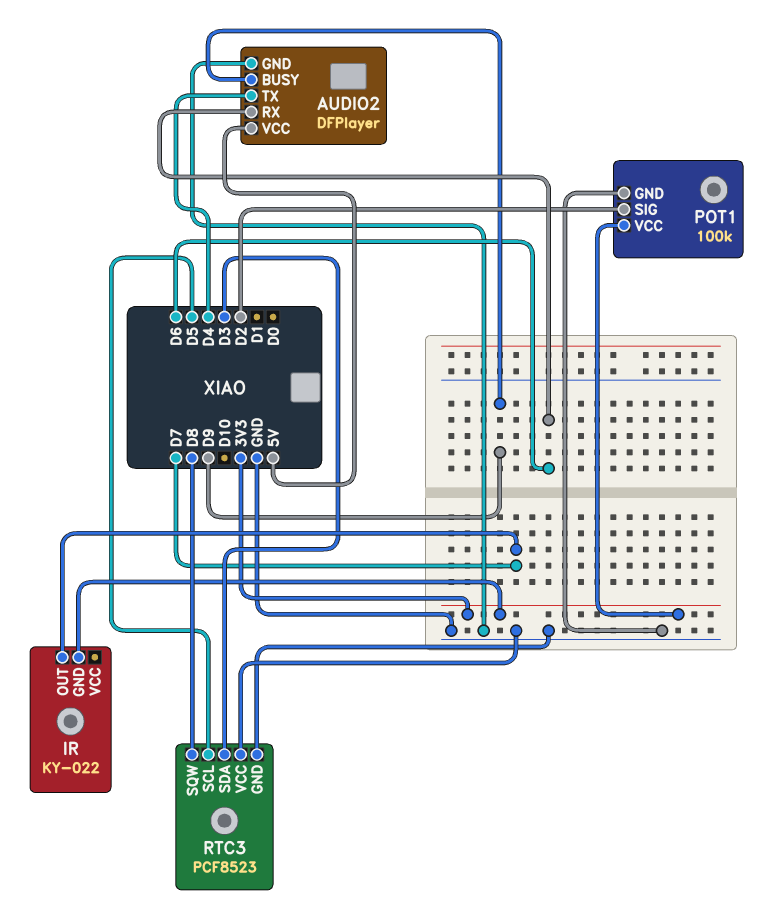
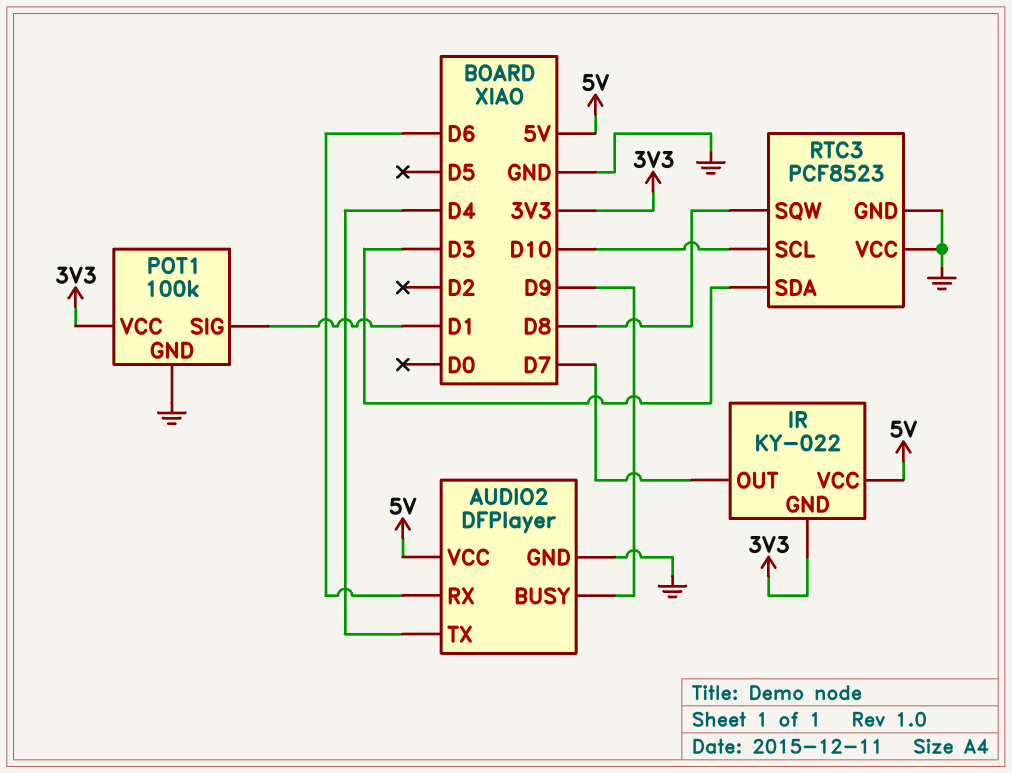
IR pin VCC: none -> 5V
POT1 pin SIG: D2 -> D1
RTC3 pin SCL: D5 -> D10

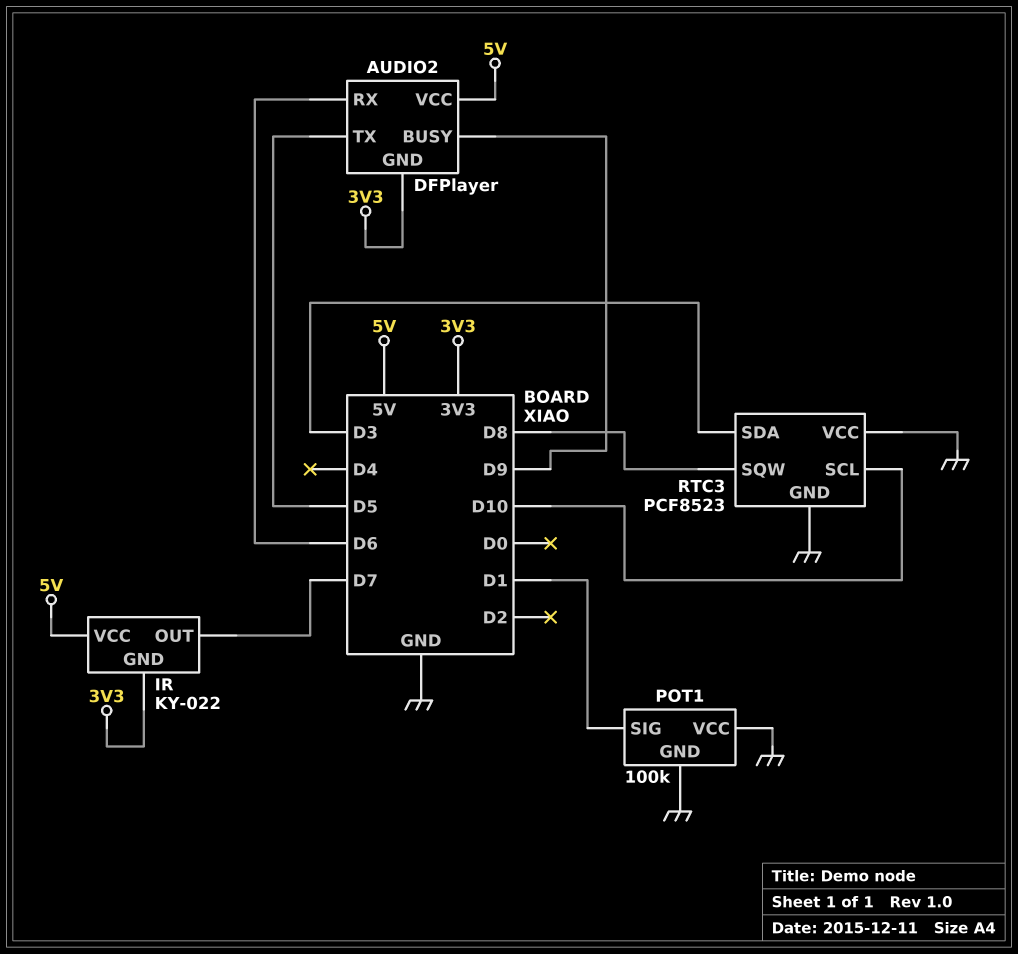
AUDIO2 pin GND: GND -> 3V3
AUDIO2 pin TX: D4 -> D5
POT1 pin VCC: 3V3 -> GND

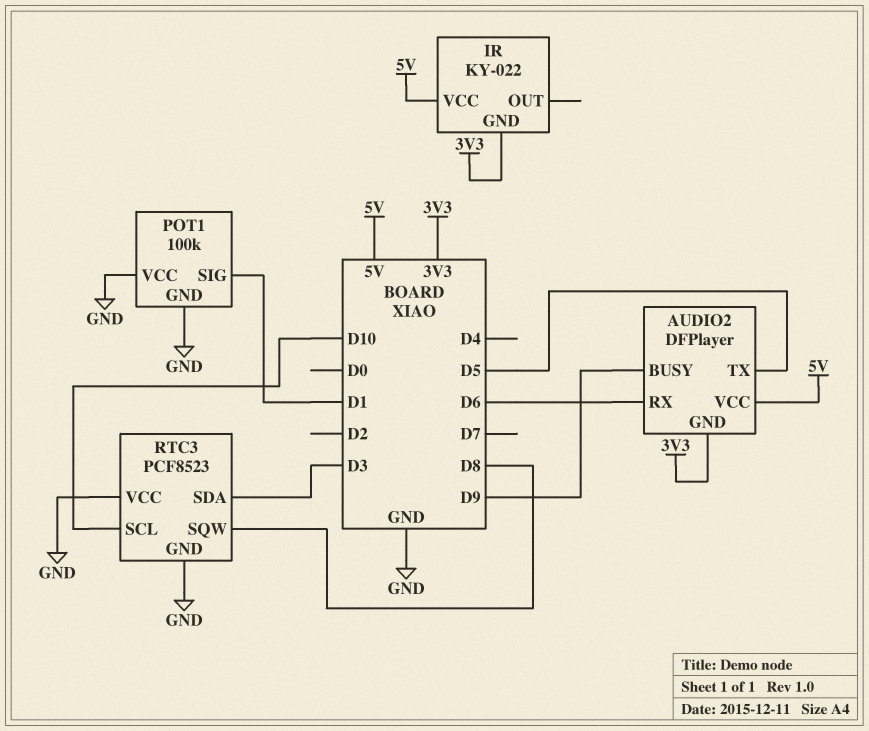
IR pin OUT: D7 -> none

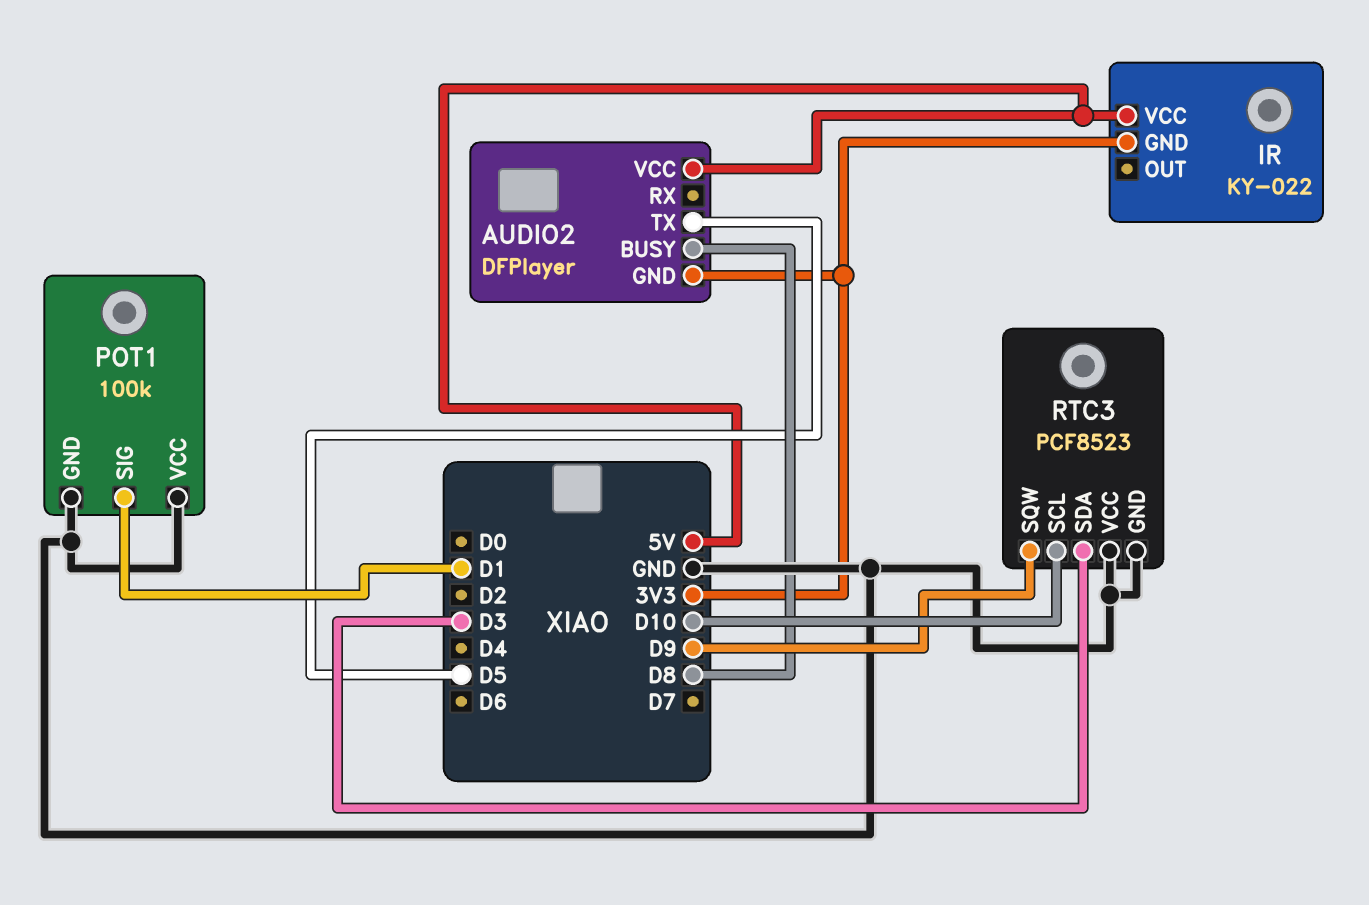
AUDIO2 pin BUSY: D9 -> D8
AUDIO2 pin RX: D6 -> none
RTC3 pin SQW: D8 -> D9

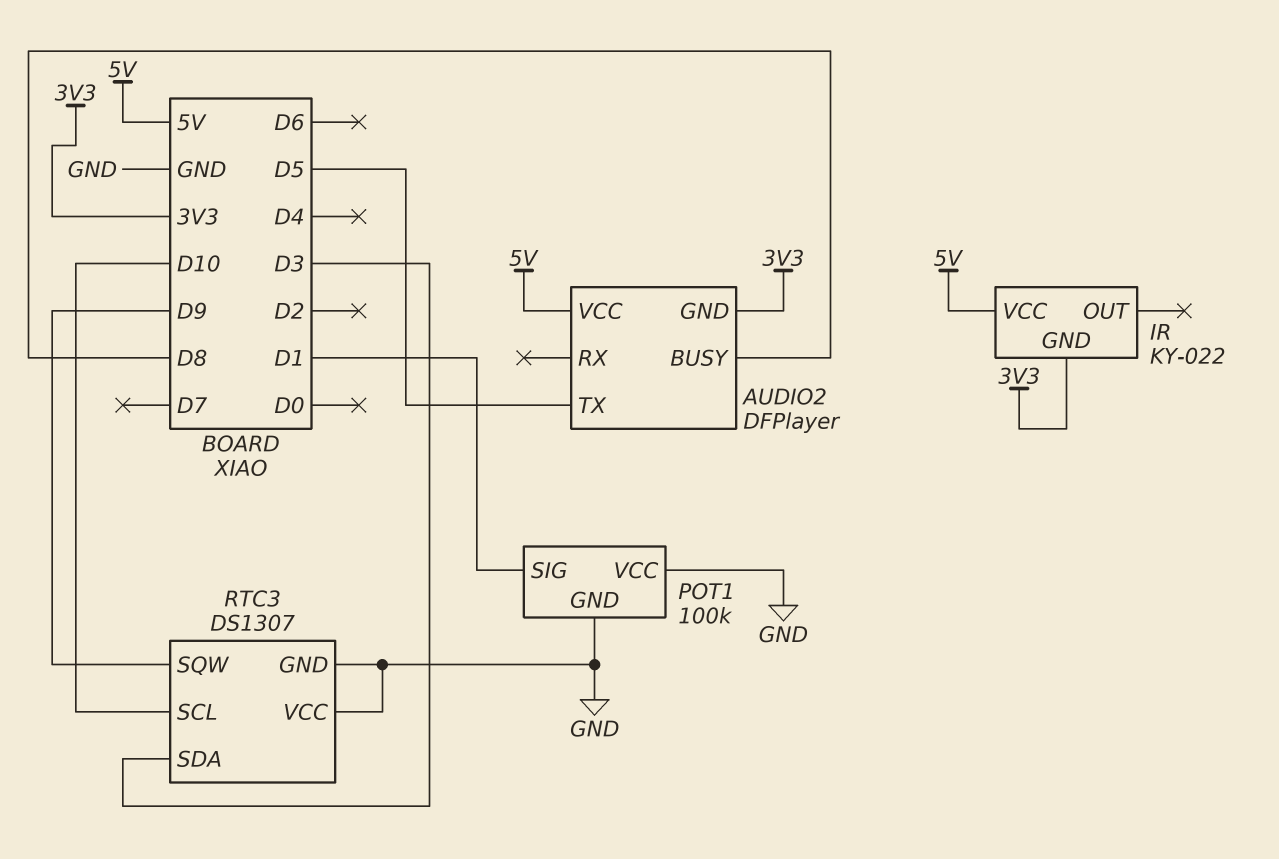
RTC3: PCF8523 -> DS1307

